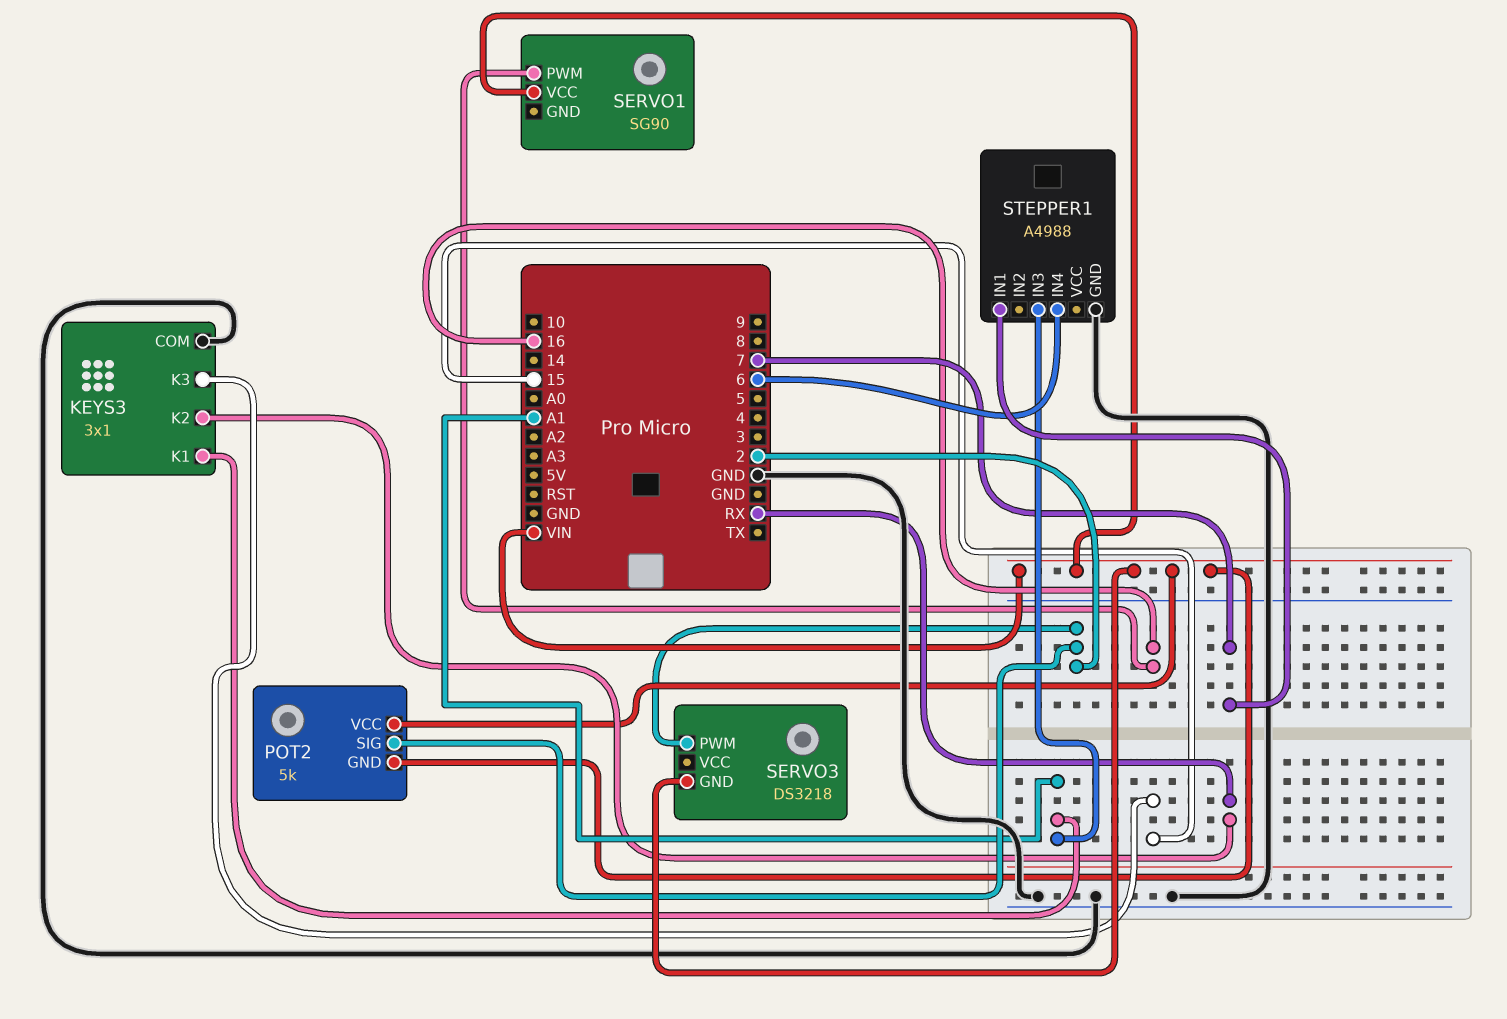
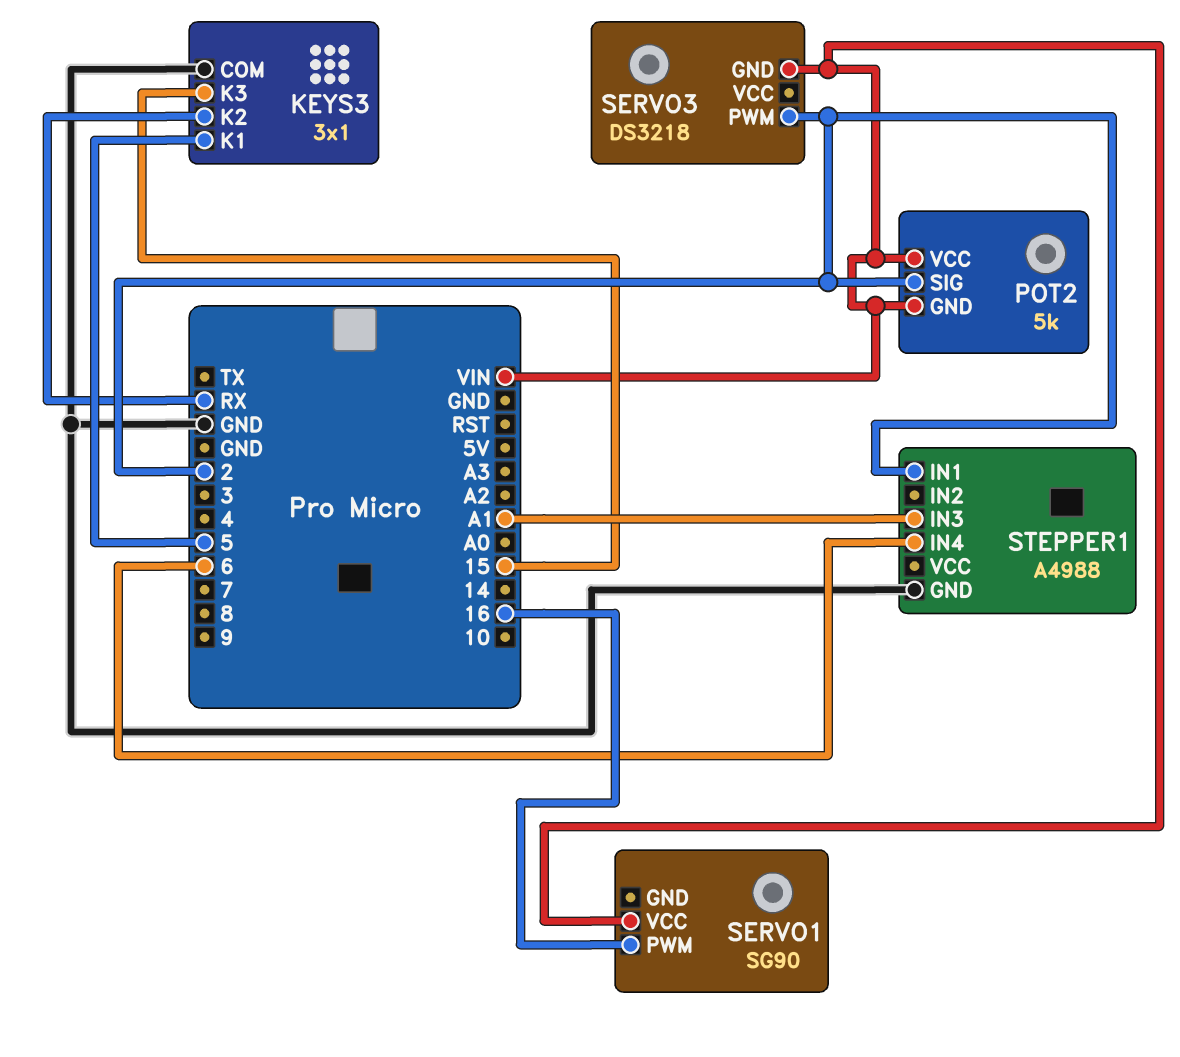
KEYS3 pin K1: A1 -> 5
STEPPER1 pin IN1: 7 -> 2

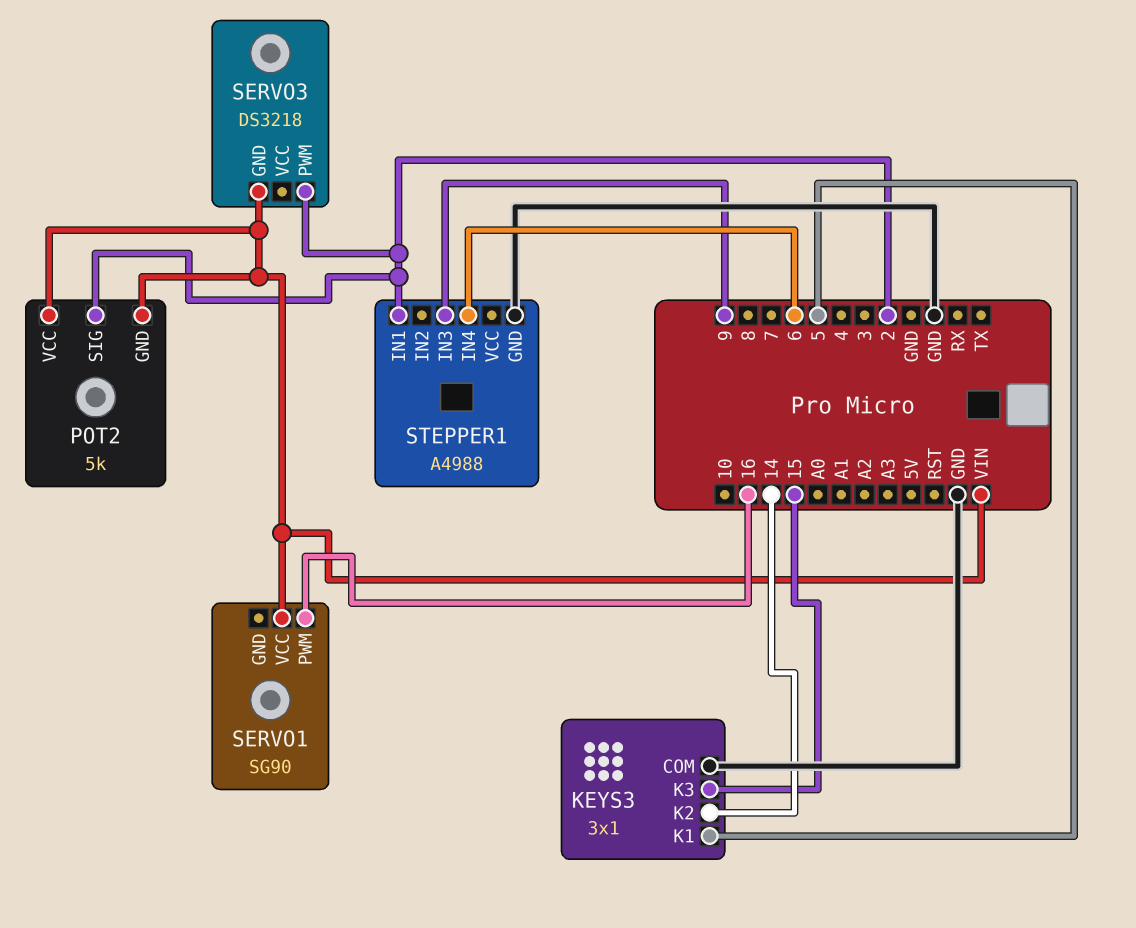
KEYS3 pin K2: RX -> 14
STEPPER1 pin IN3: A1 -> 9

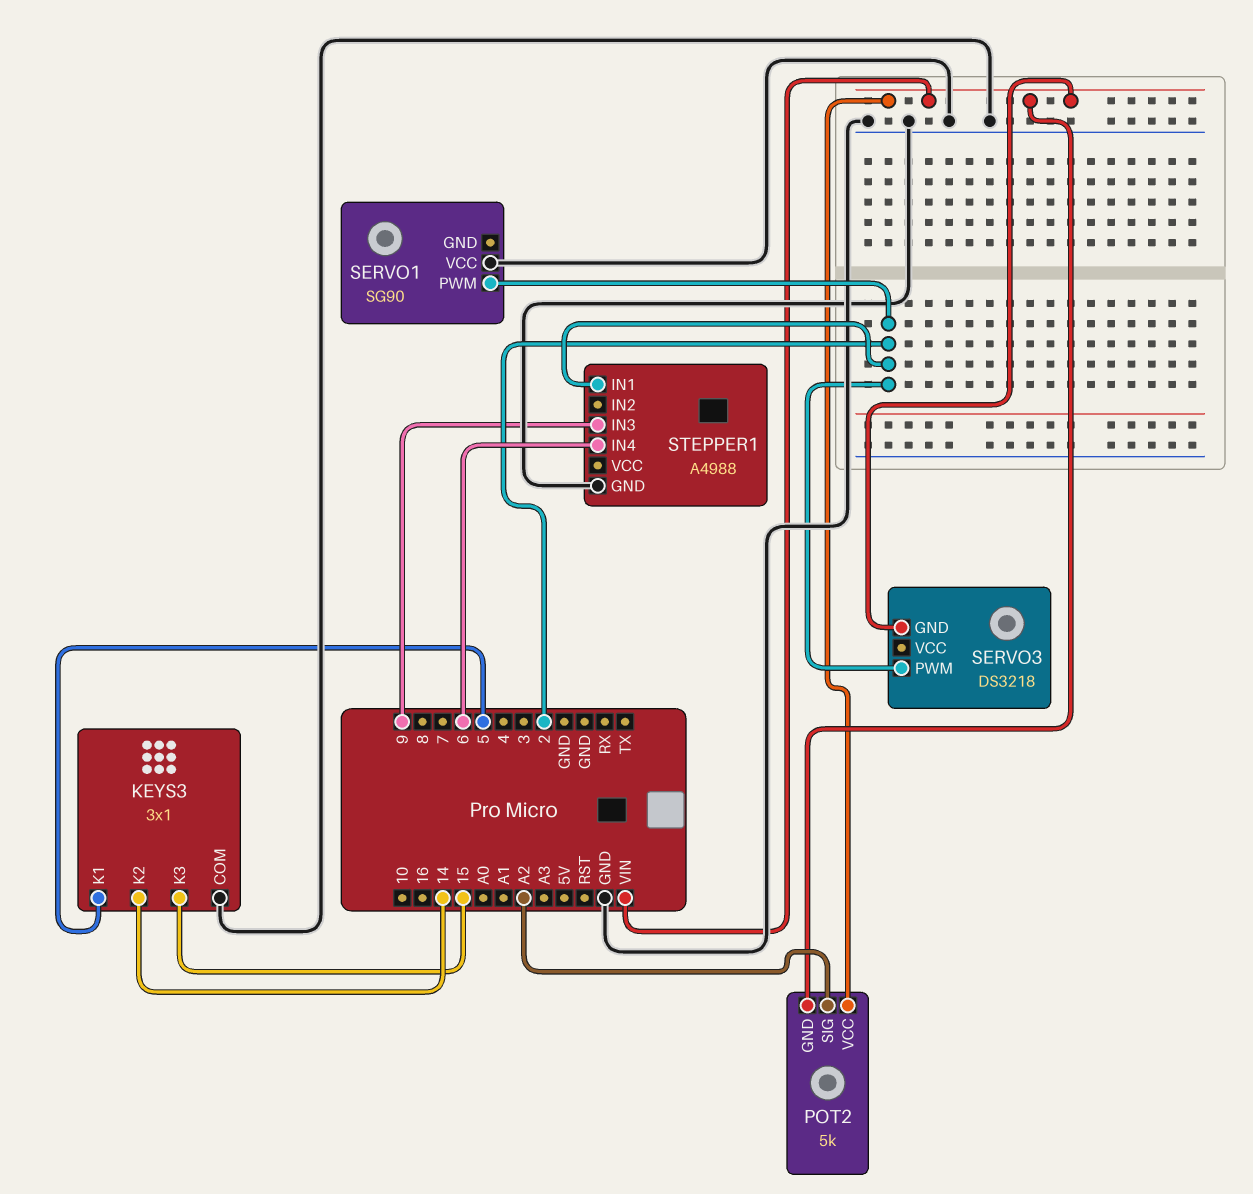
POT2 pin SIG: 2 -> A2
SERVO1 pin PWM: 16 -> 2
SERVO1 pin VCC: VIN -> GND

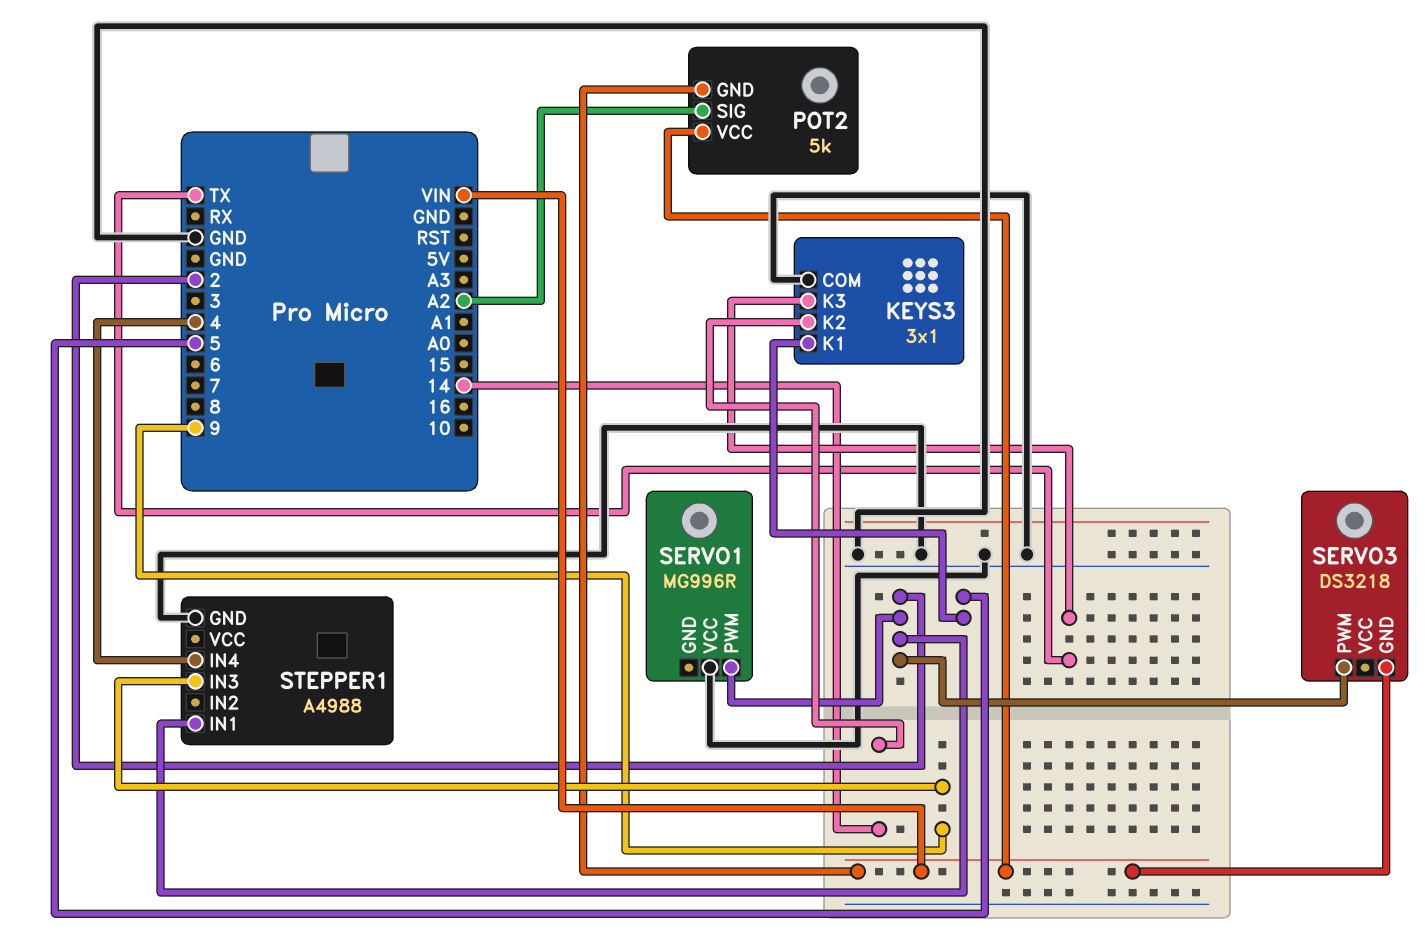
KEYS3 pin K3: 15 -> TX
SERVO1: SG90 -> MG996R
STEPPER1 pin IN4: 6 -> 4

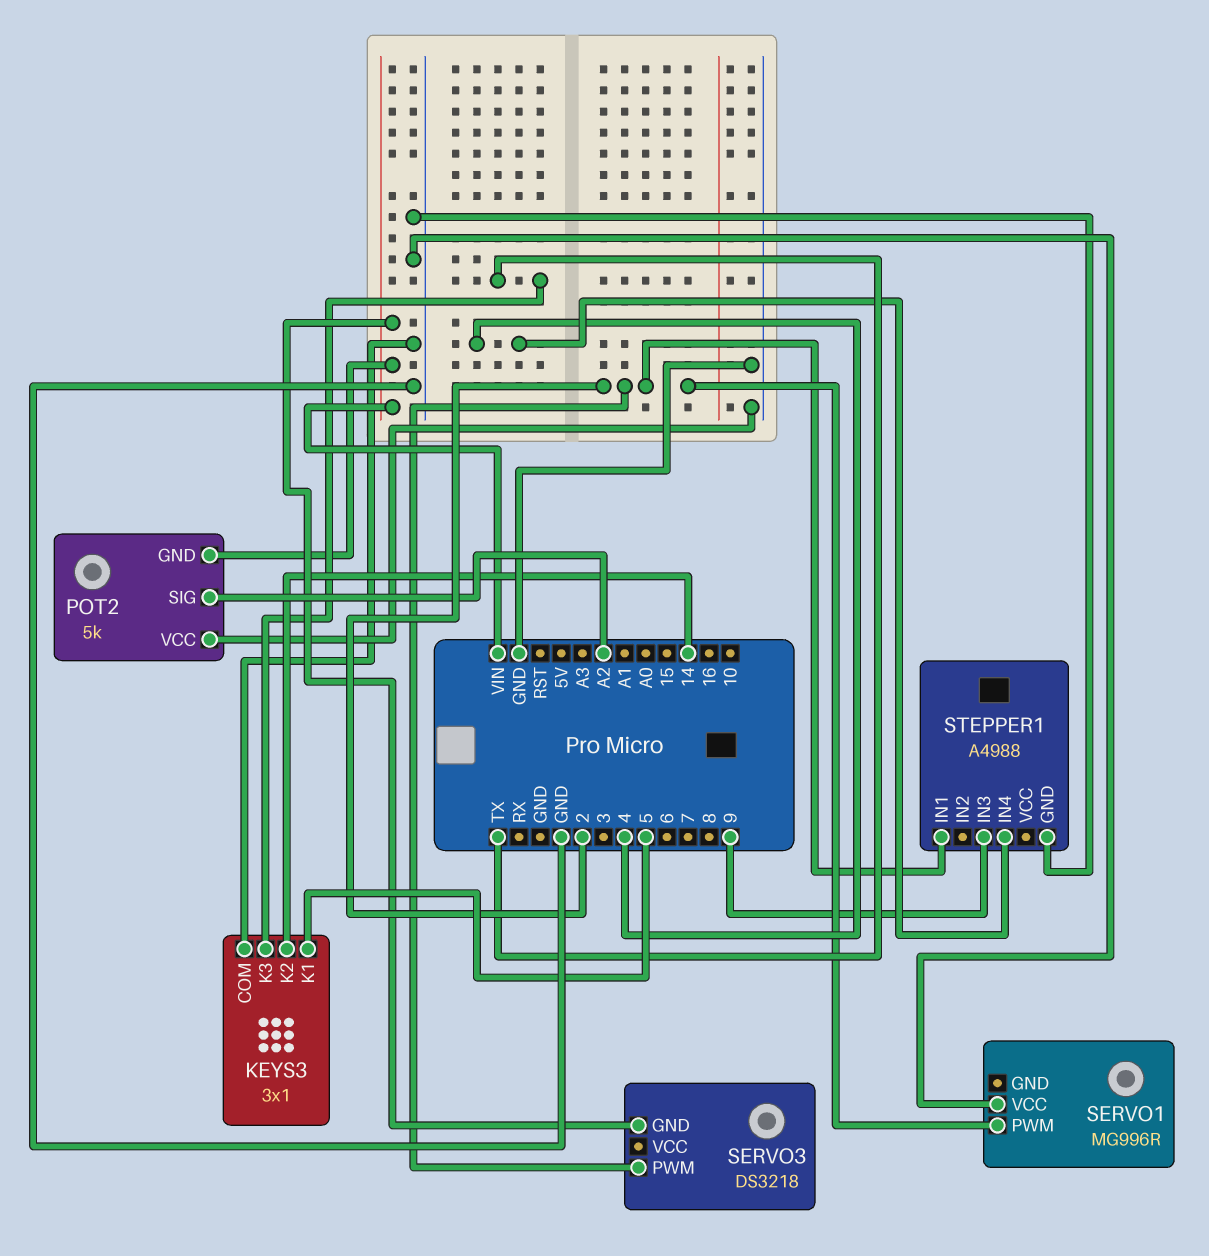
POT2 pin VCC: VIN -> GND

